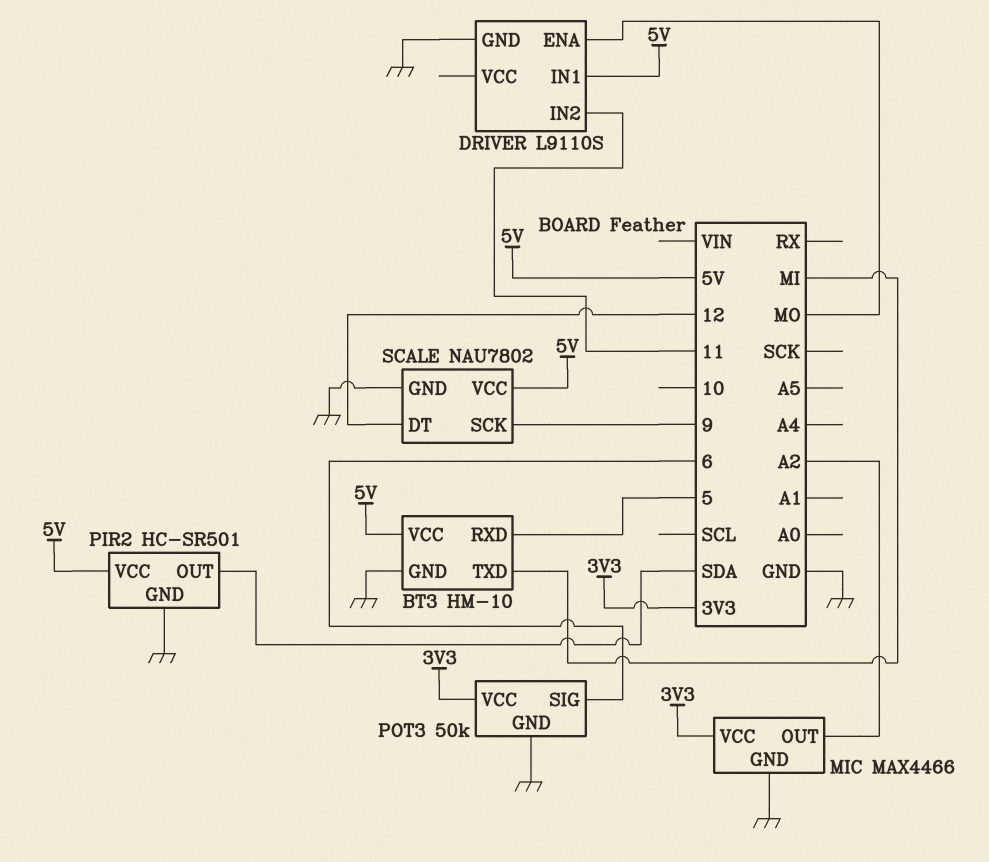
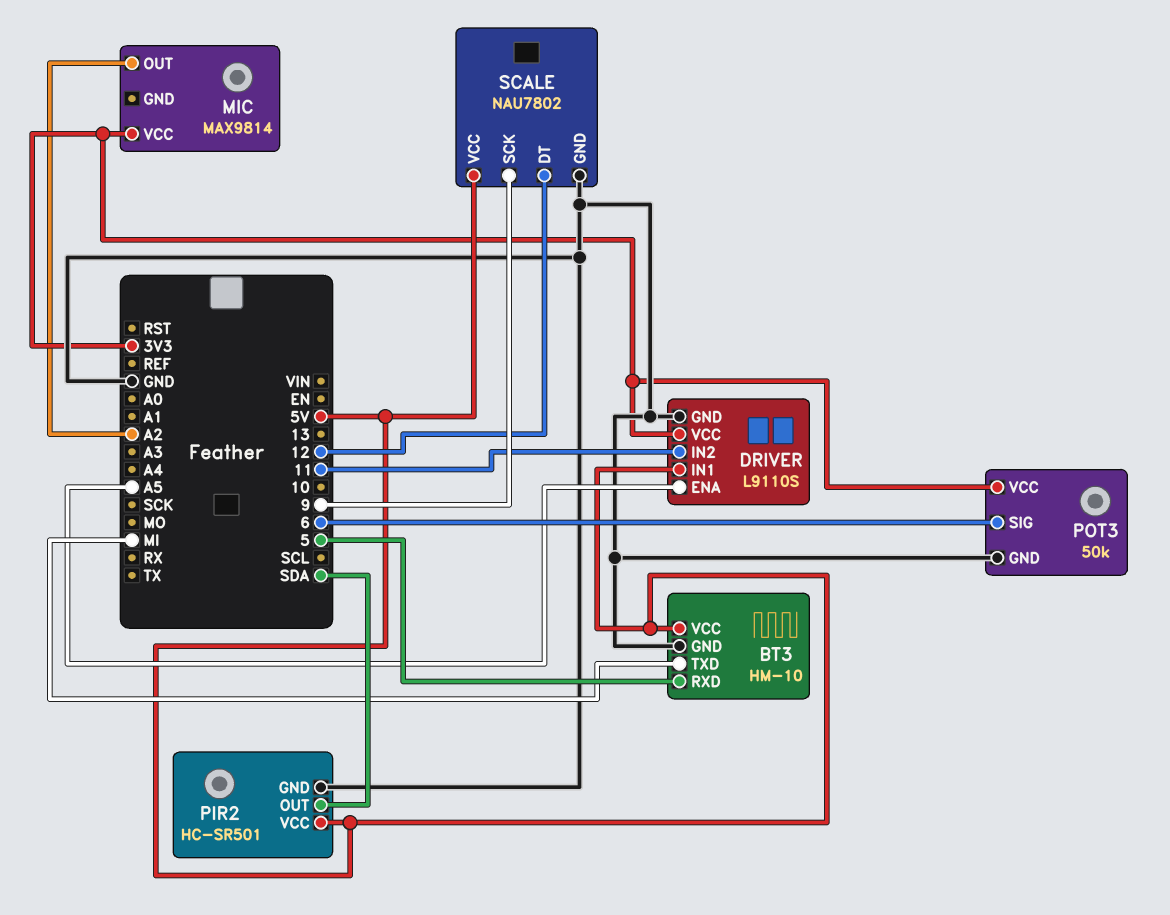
DRIVER pin ENA: MO -> A5
DRIVER pin VCC: none -> 3V3
MIC: MAX4466 -> MAX9814
MIC pin GND: GND -> none

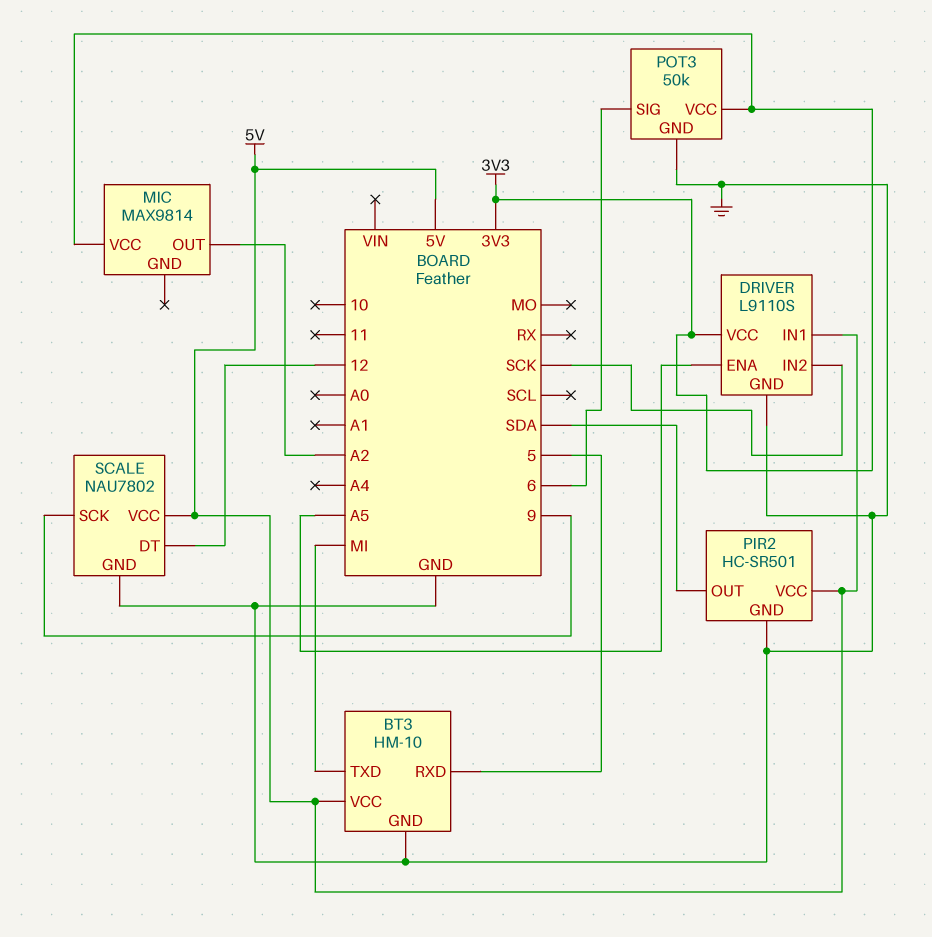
DRIVER pin IN2: 11 -> SCK

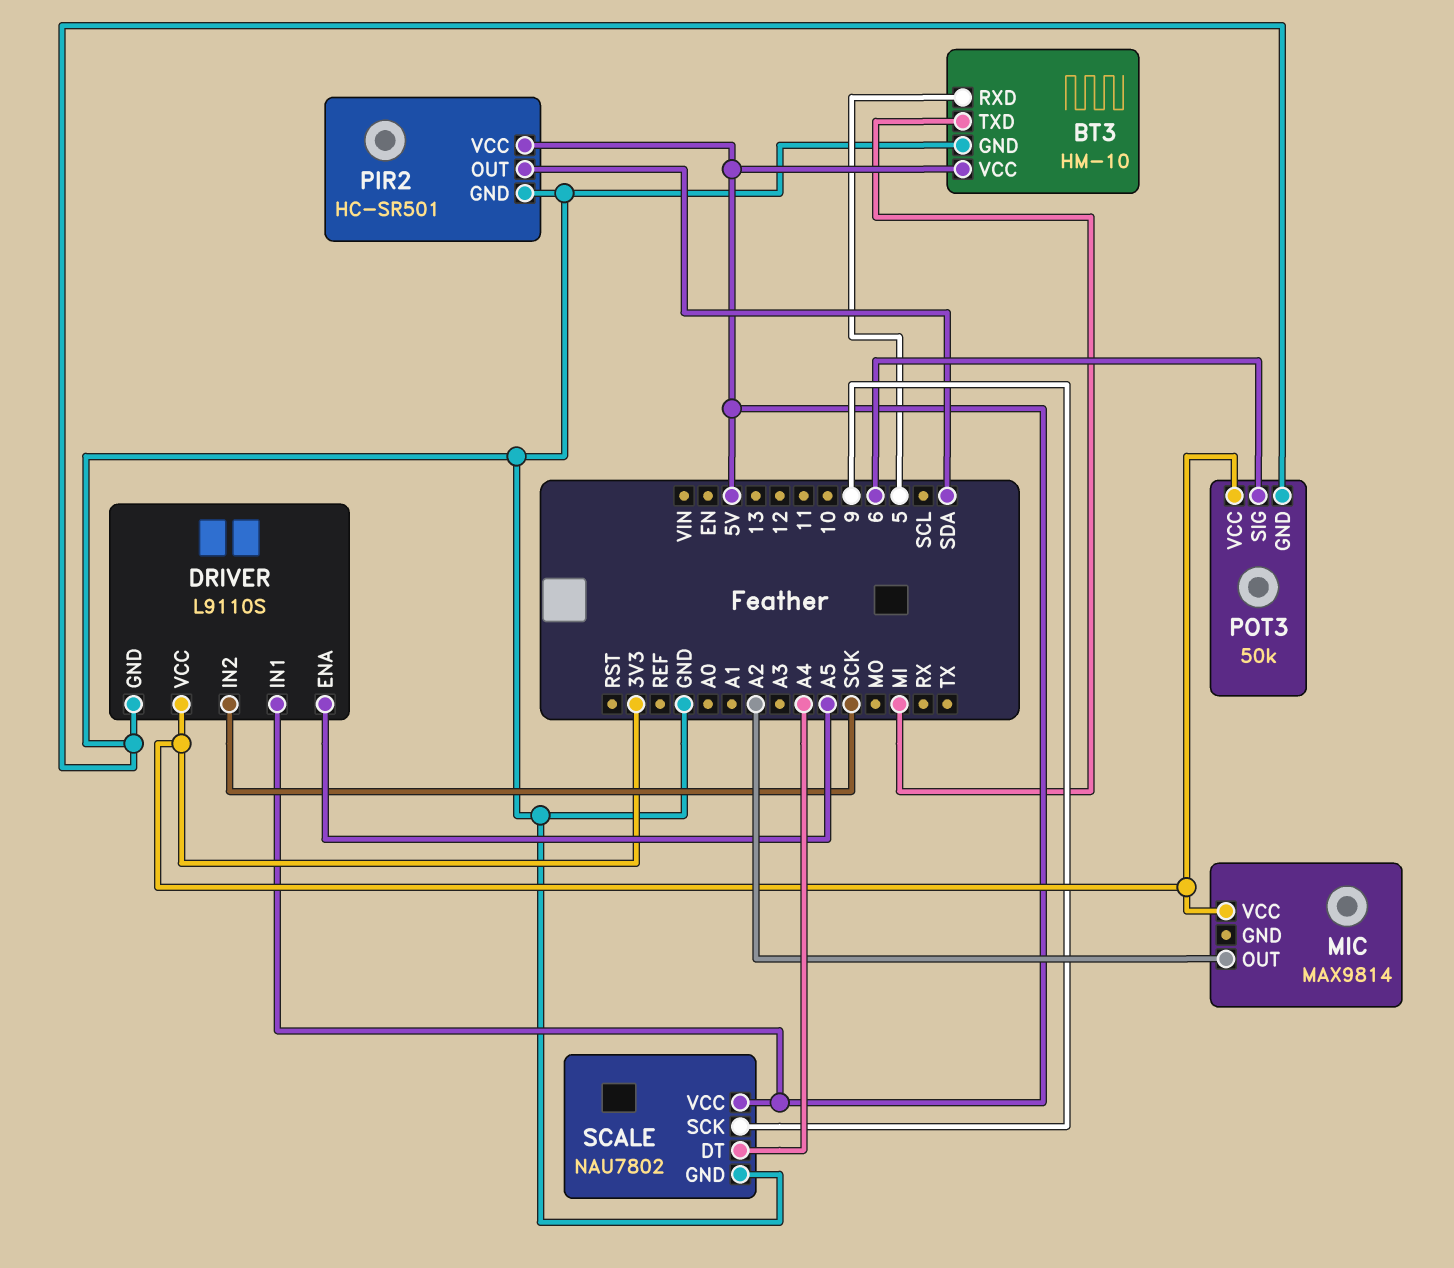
SCALE pin DT: 12 -> A4

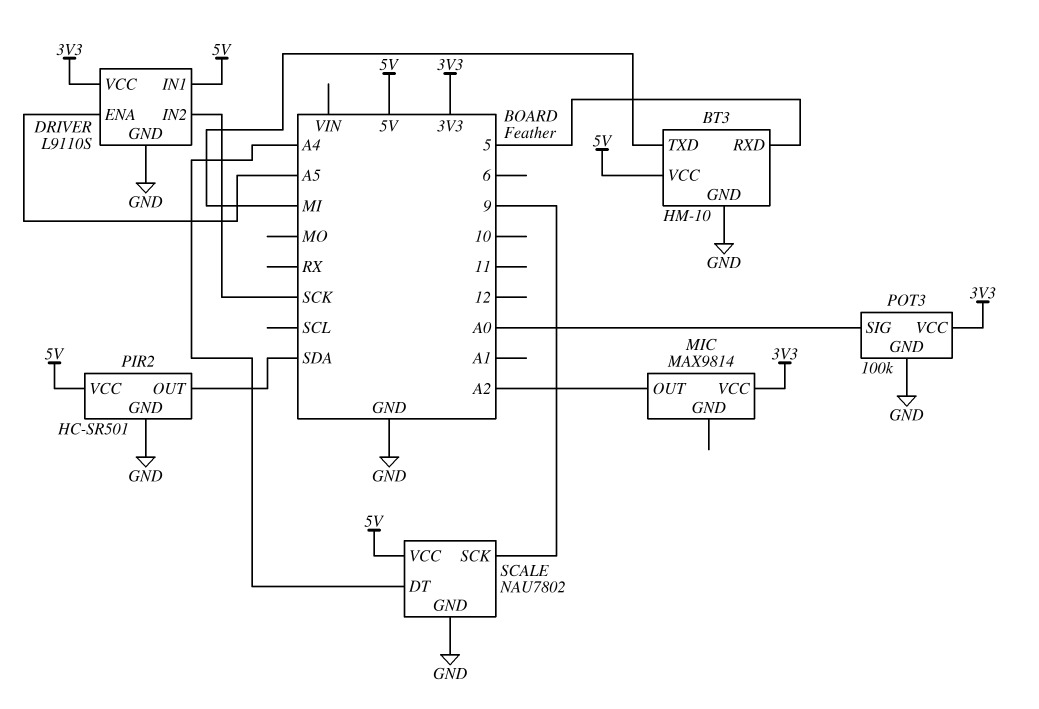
POT3: 50k -> 100k
POT3 pin SIG: 6 -> A0

